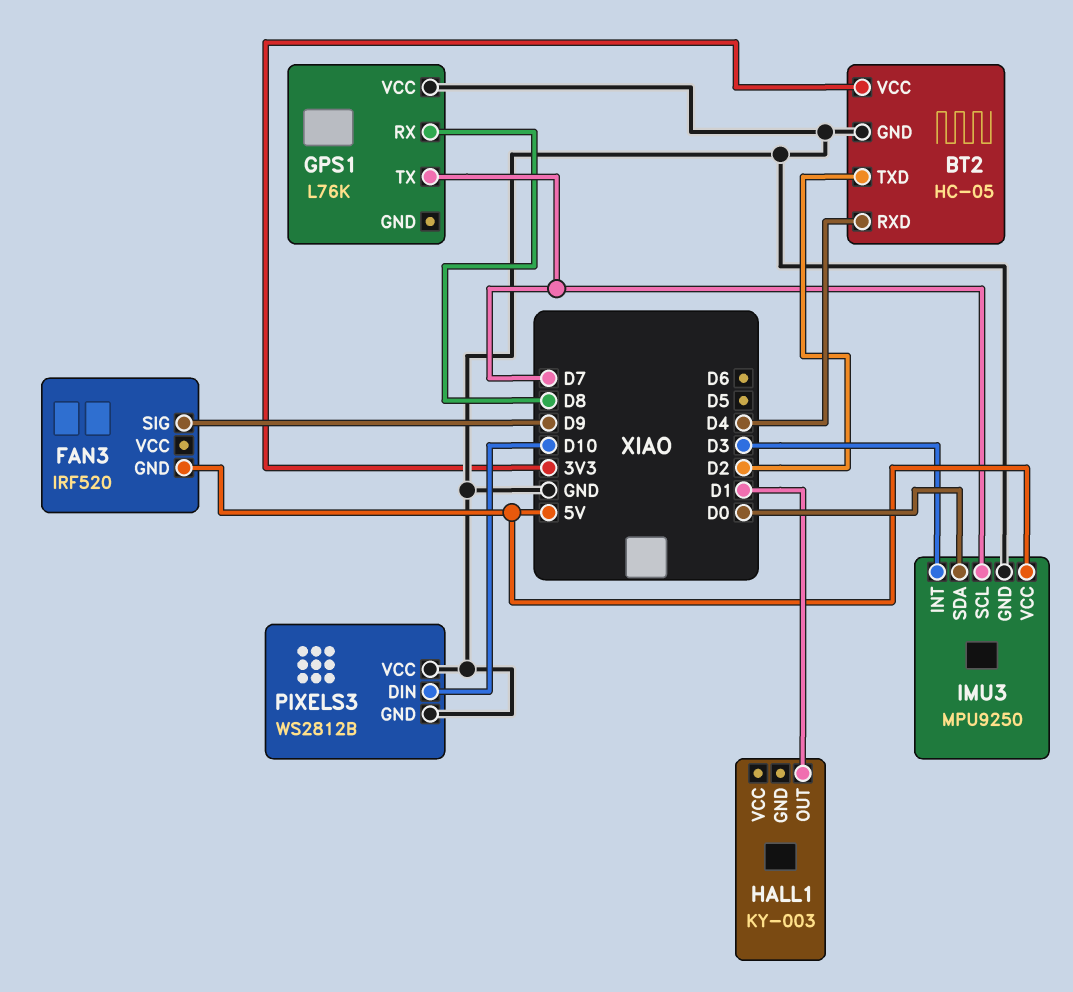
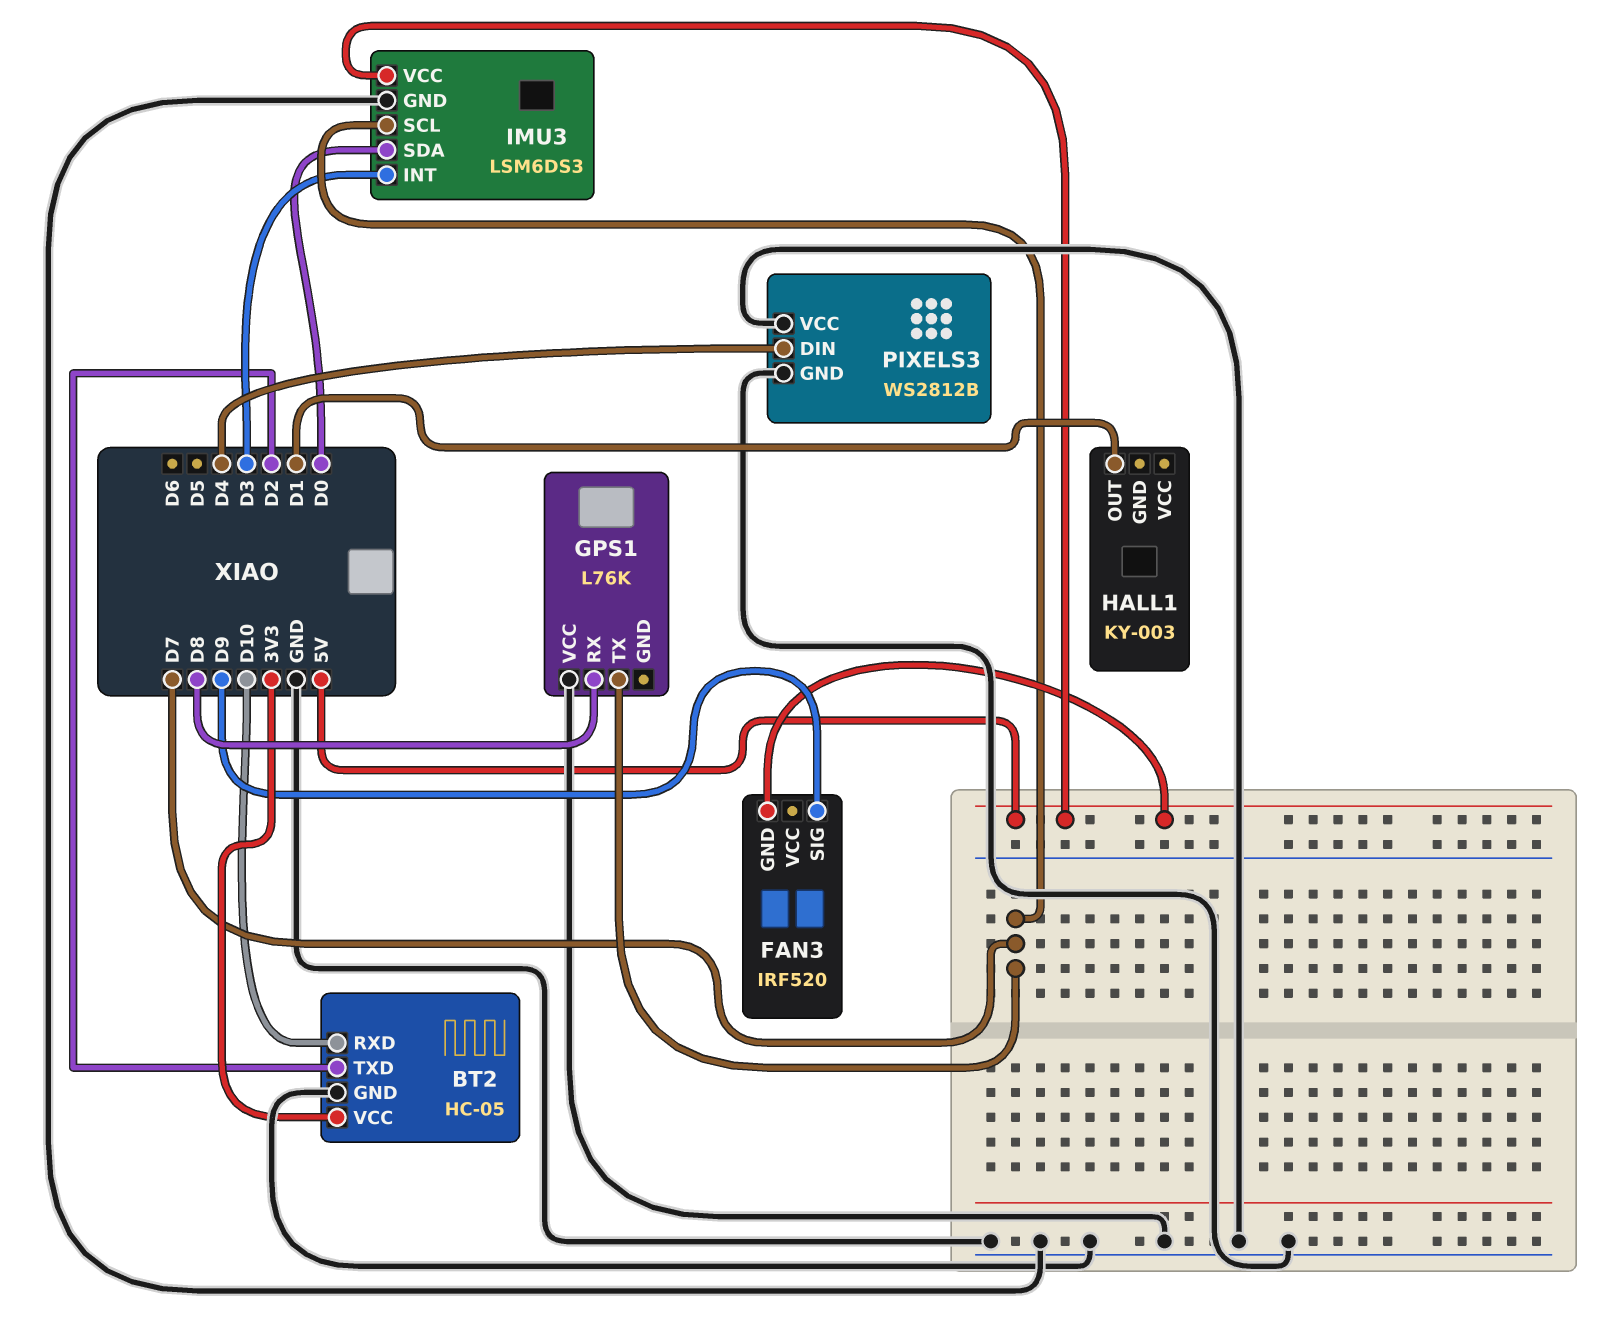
BT2 pin RXD: D4 -> D10
IMU3: MPU9250 -> LSM6DS3
PIXELS3 pin DIN: D10 -> D4

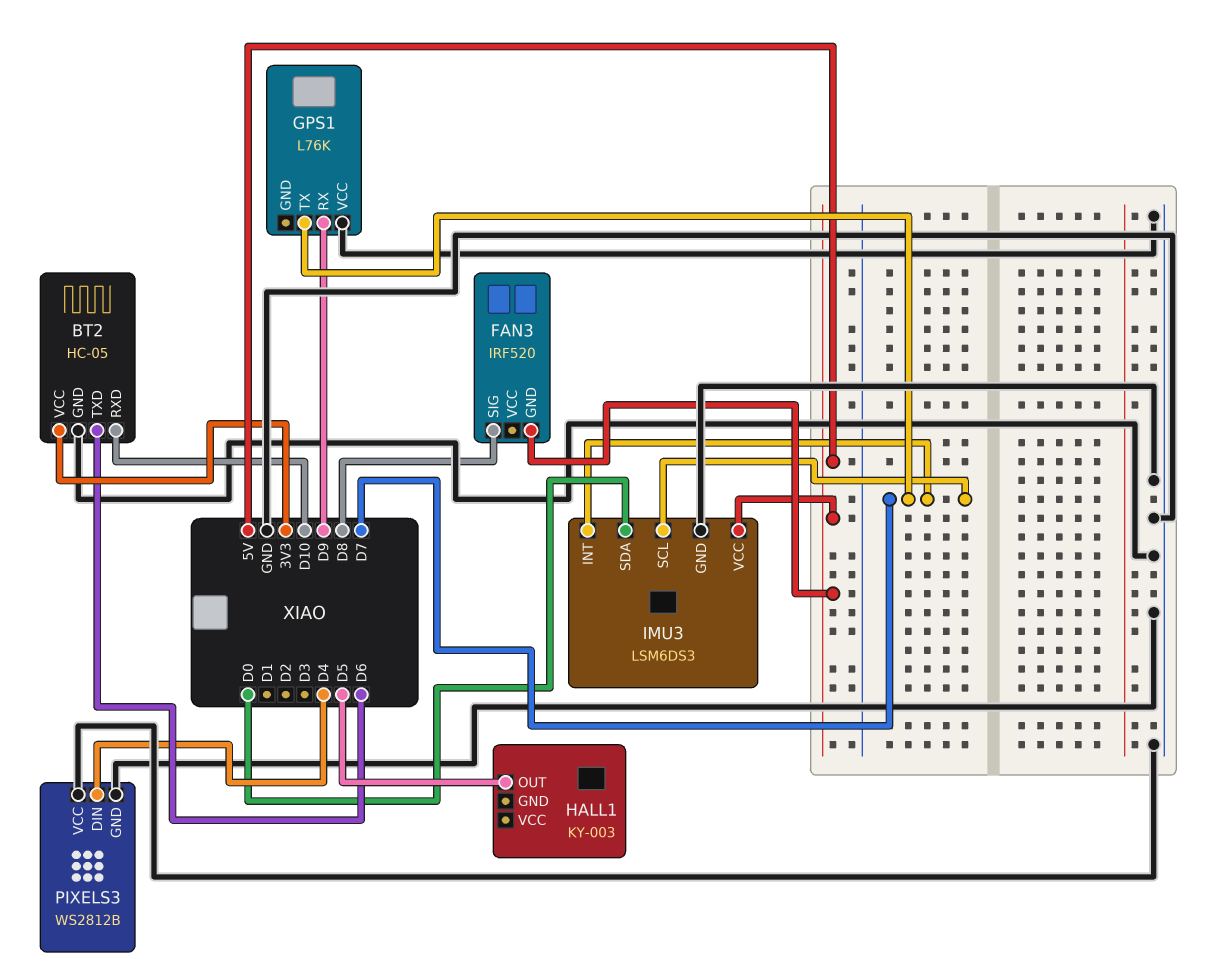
BT2 pin TXD: D2 -> D6
FAN3 pin SIG: D9 -> D8
GPS1 pin RX: D8 -> D9
HALL1 pin OUT: D1 -> D5
IMU3 pin INT: D3 -> D7

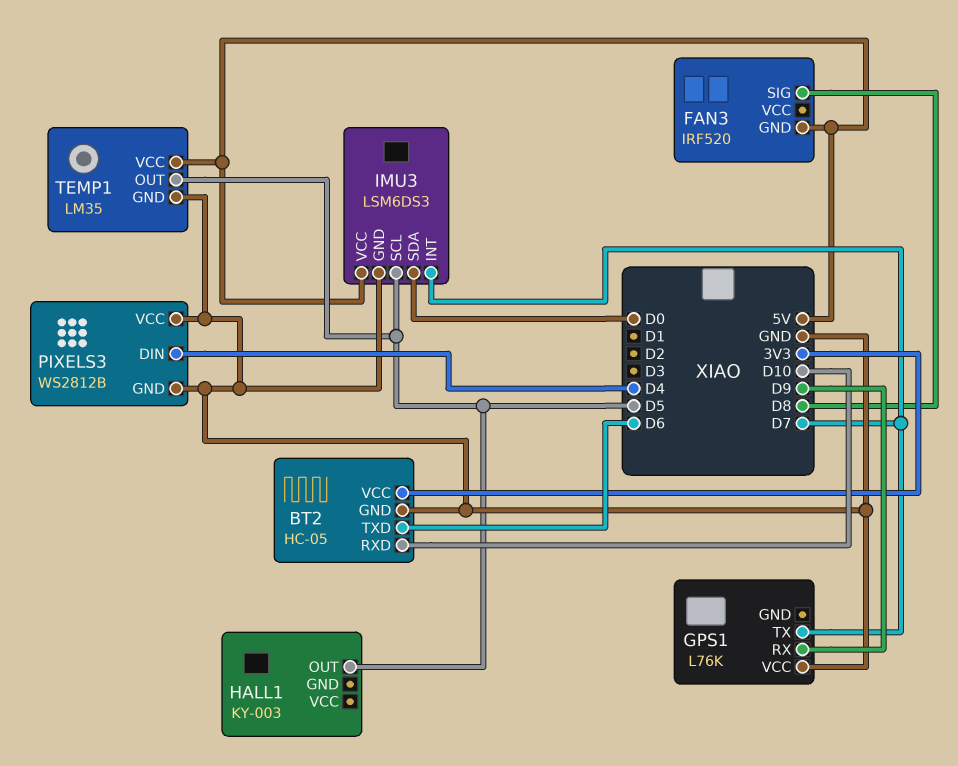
IMU3 pin SCL: D7 -> D5
TEMP1: none -> LM35
TEMP1 pin GND: none -> GND
TEMP1 pin OUT: none -> D5
TEMP1 pin VCC: none -> 5V

